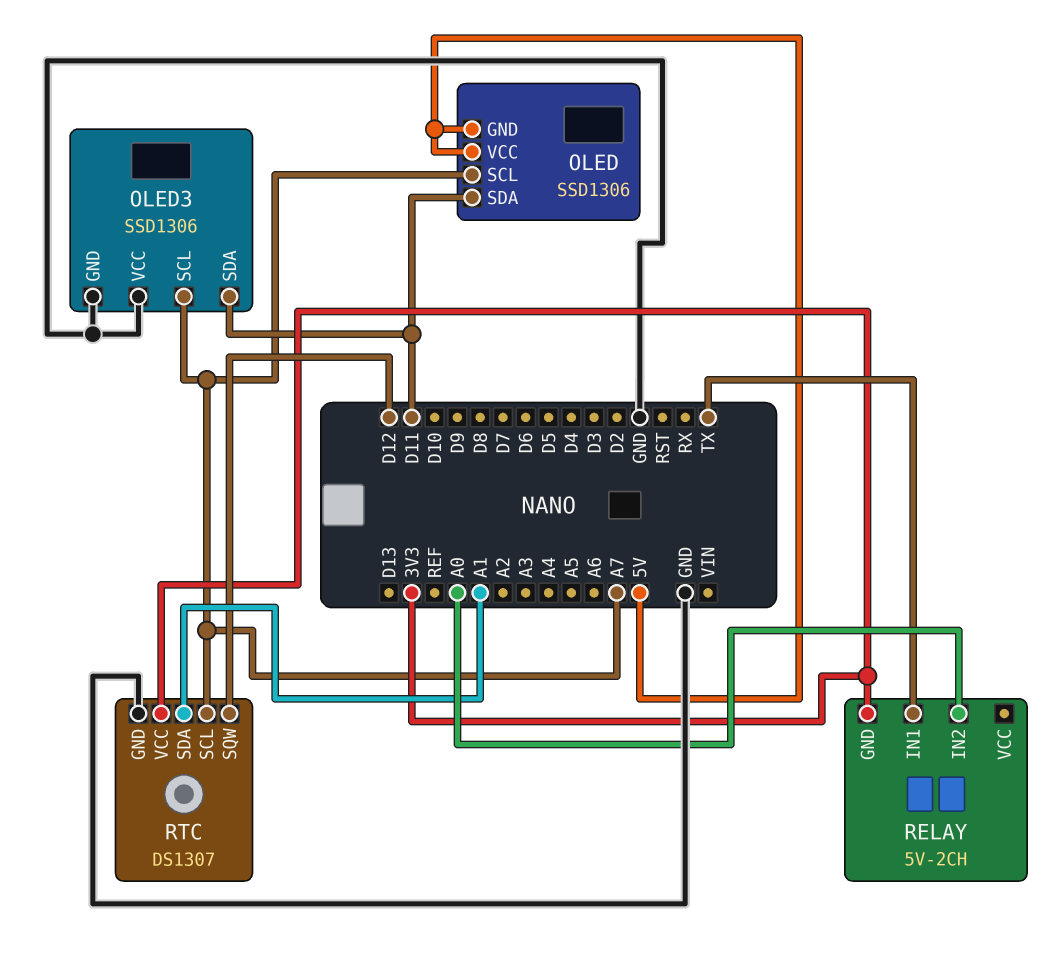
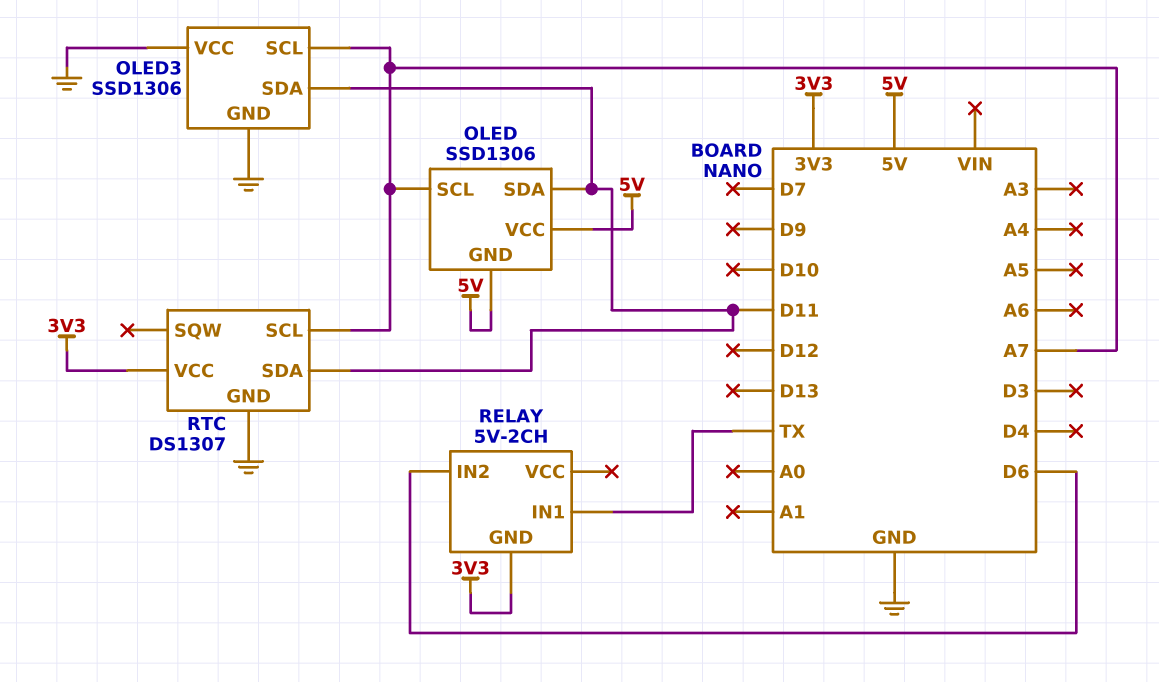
RELAY pin IN2: A0 -> D6
RTC pin SDA: A1 -> D11
RTC pin SQW: D12 -> none

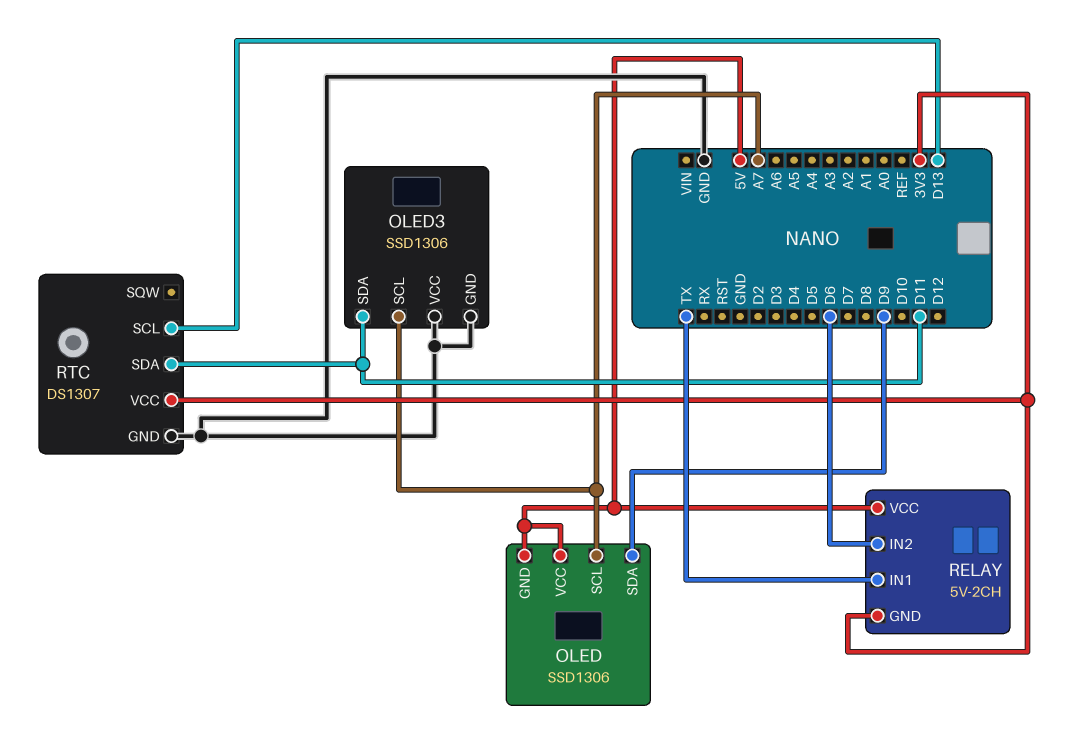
OLED pin SDA: D11 -> D9
RELAY pin VCC: none -> 5V
RTC pin SCL: A7 -> D13

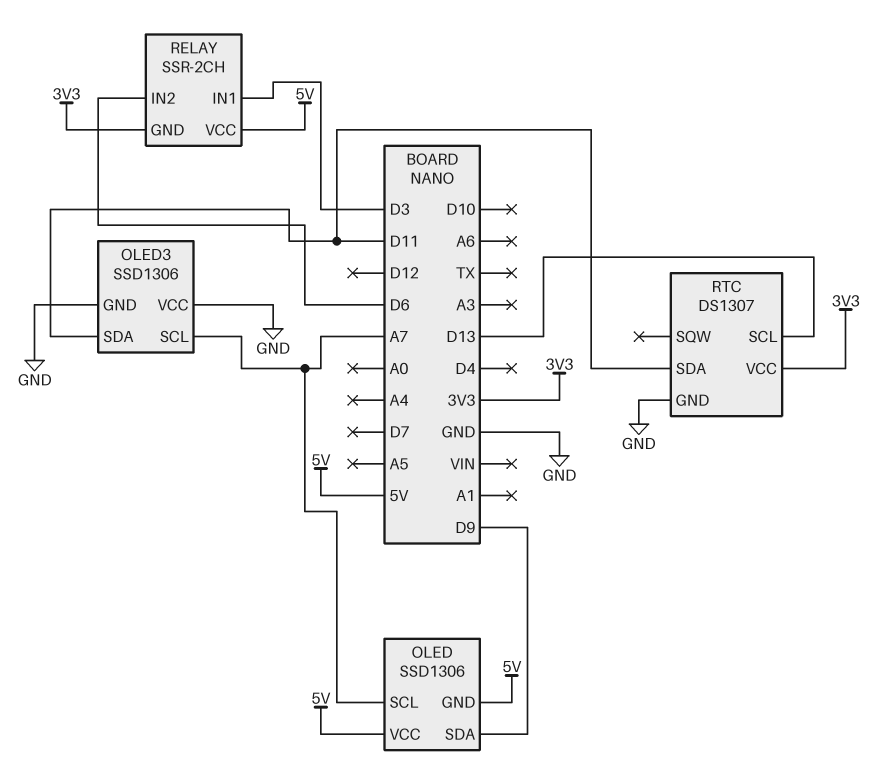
RELAY: 5V-2CH -> SSR-2CH
RELAY pin IN1: TX -> D3

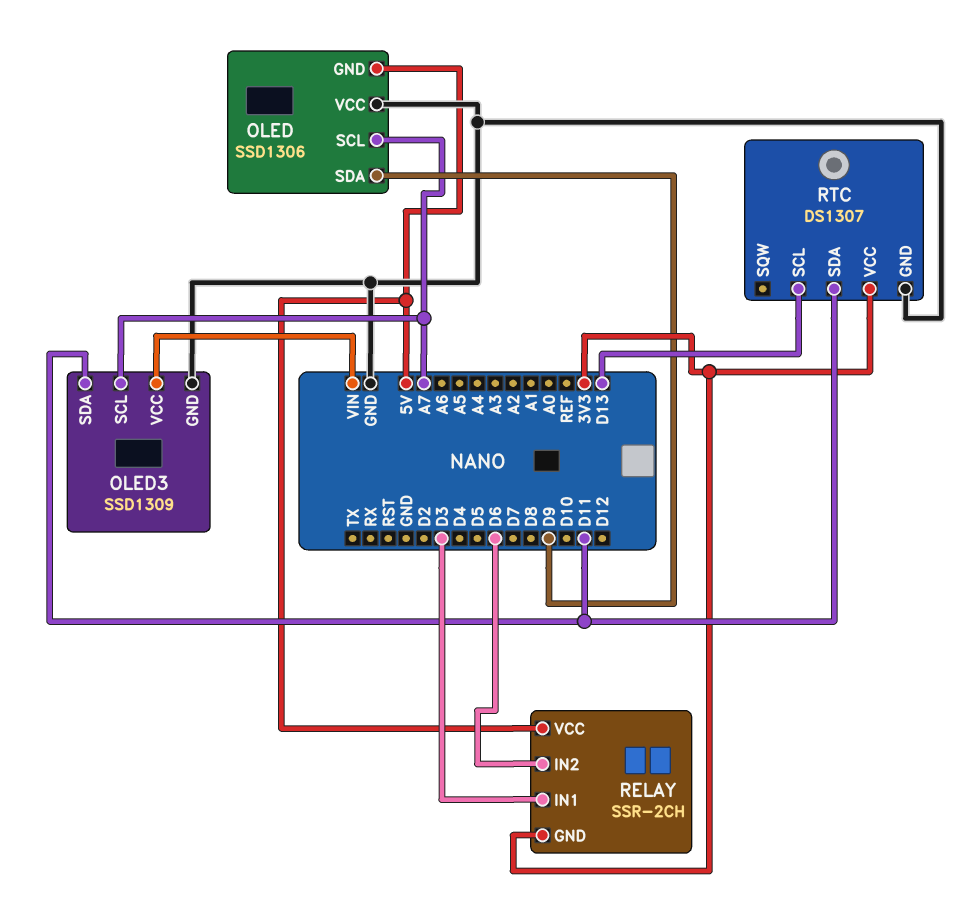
OLED pin VCC: 5V -> GND
OLED3: SSD1306 -> SSD1309
OLED3 pin VCC: GND -> VIN

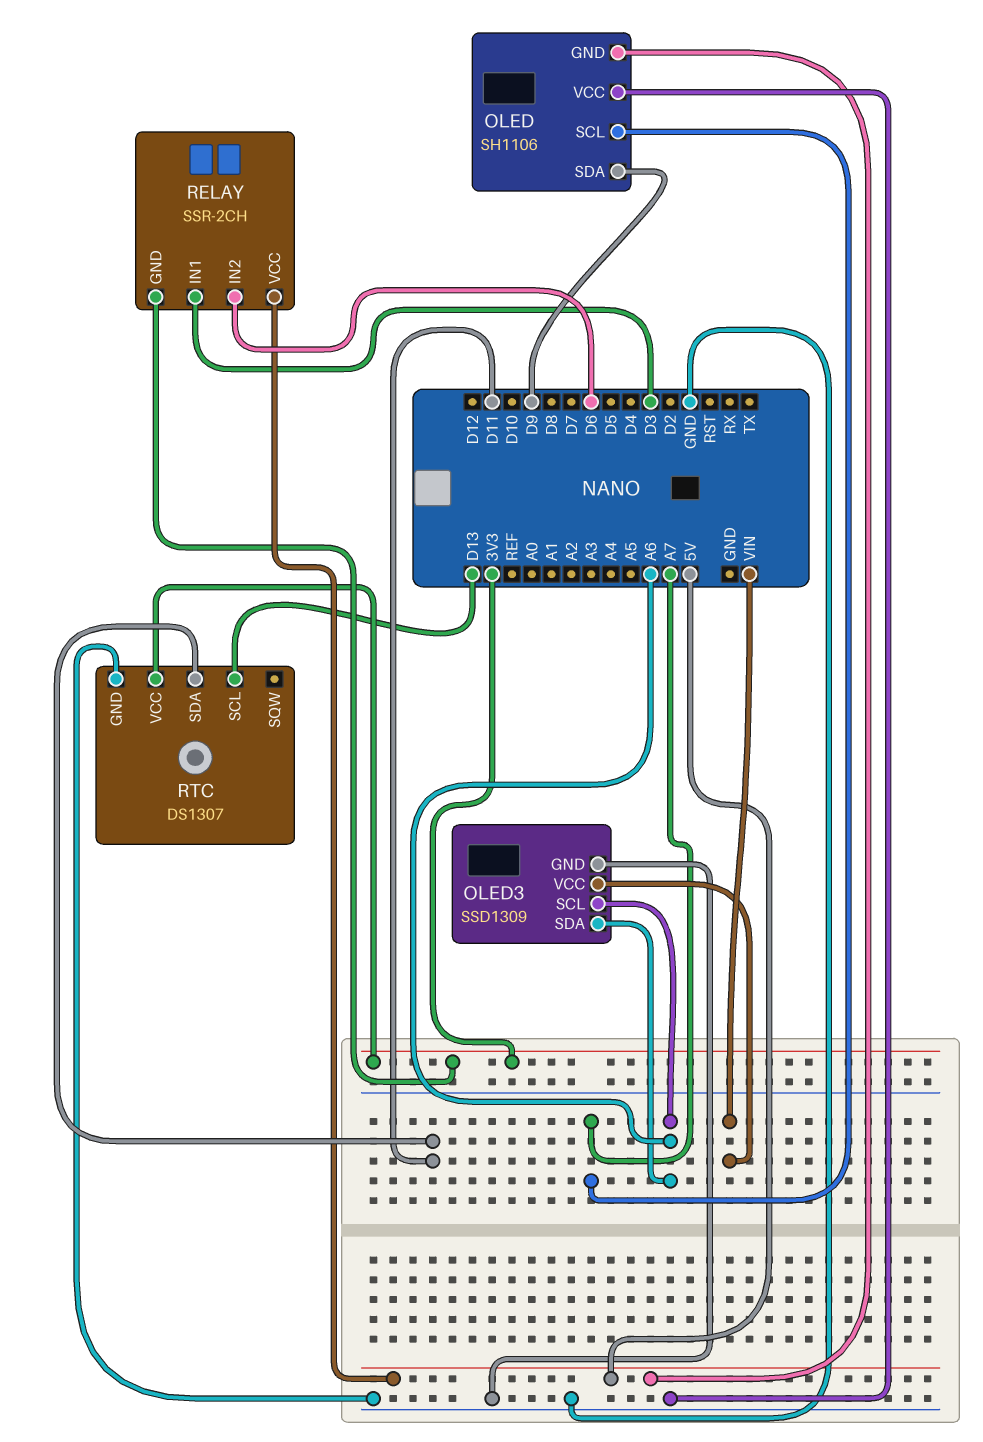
OLED: SSD1306 -> SH1106
OLED3 pin SCL: A7 -> A6
OLED3 pin SDA: D11 -> A6

